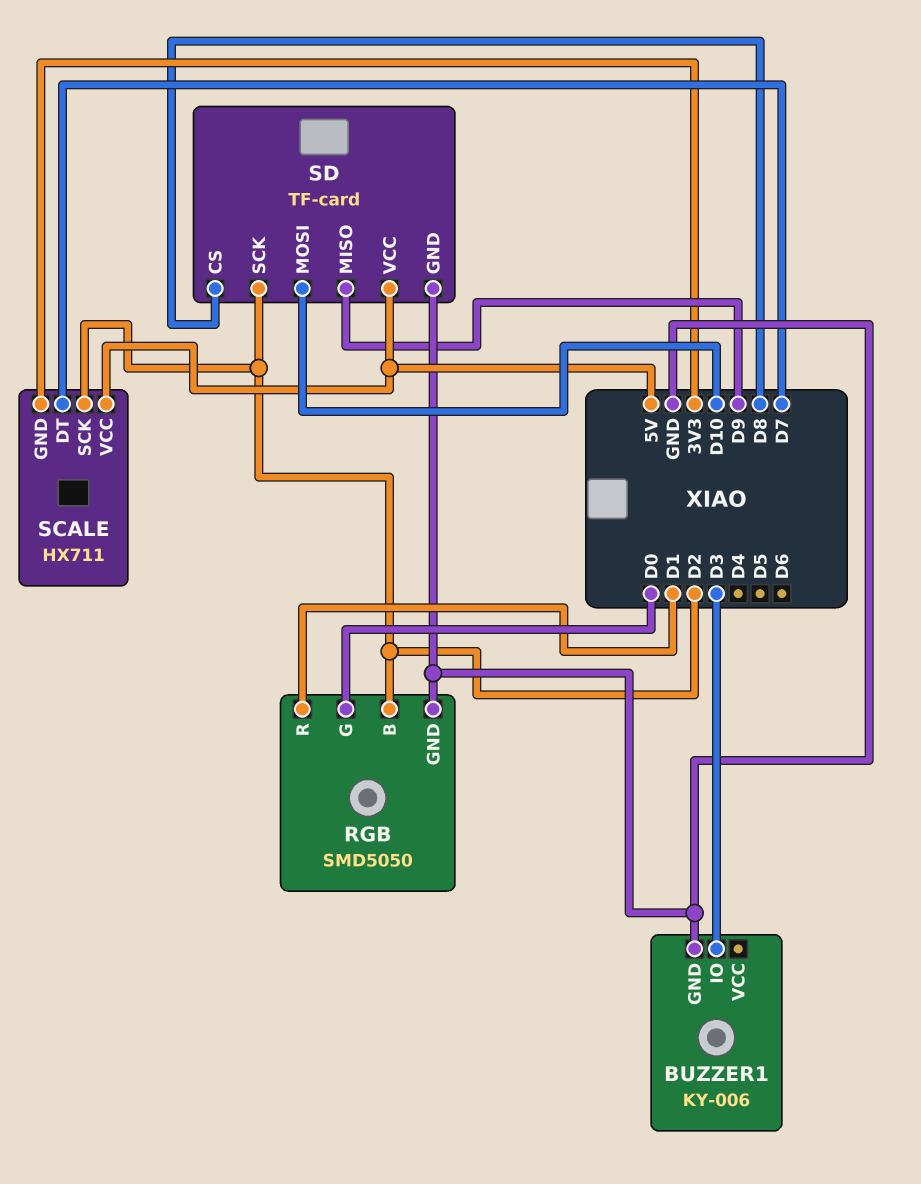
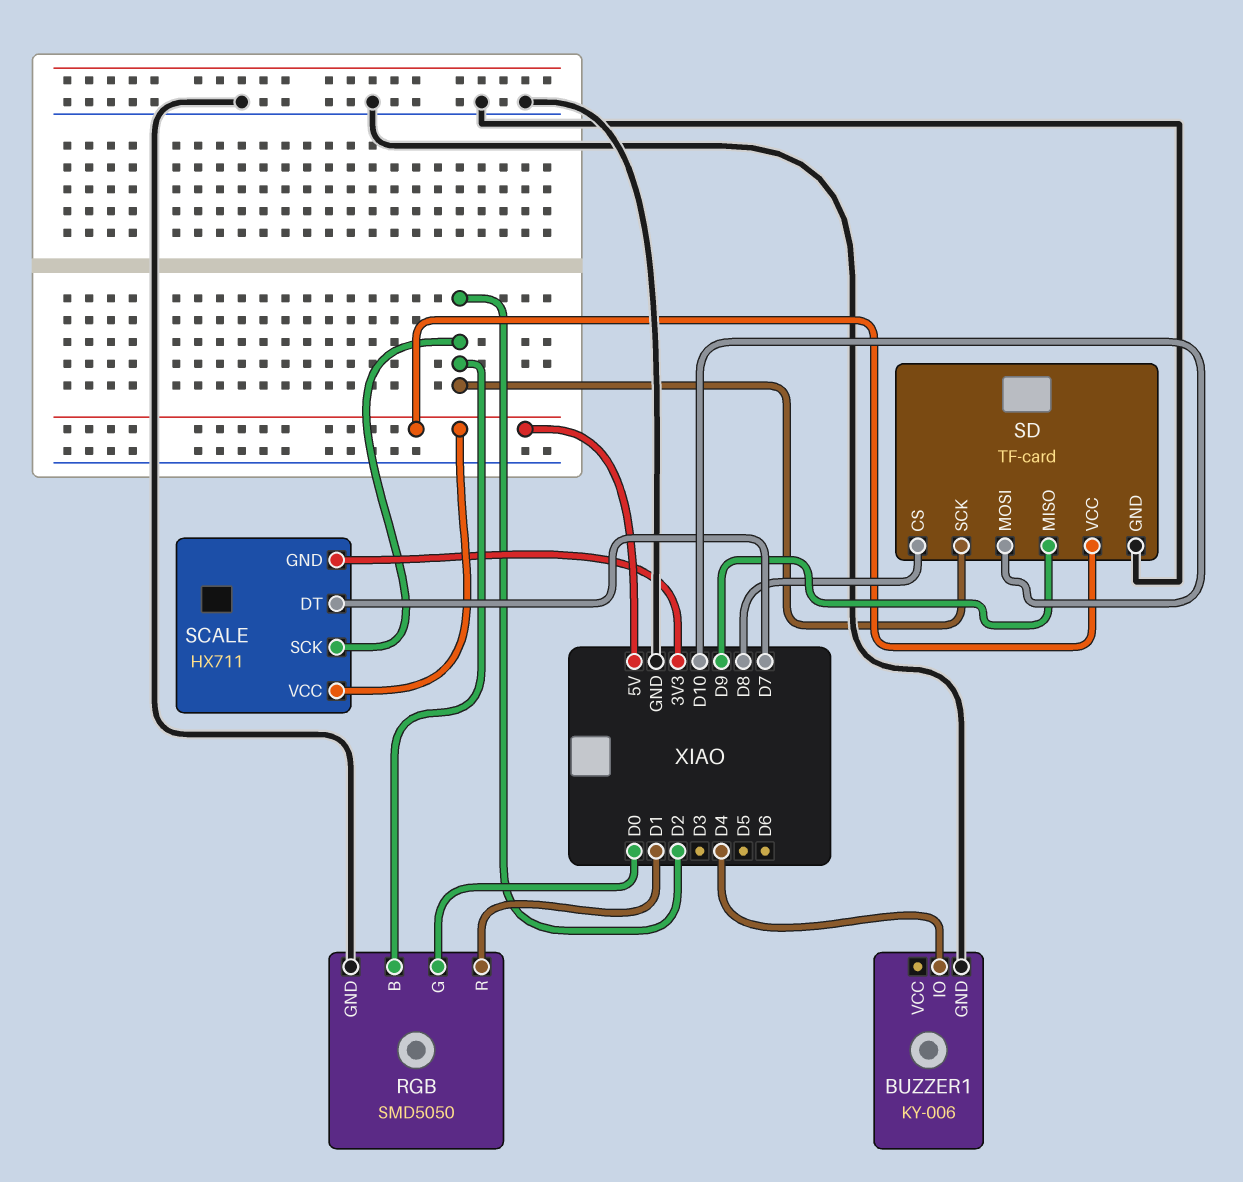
BUZZER1 pin IO: D3 -> D4

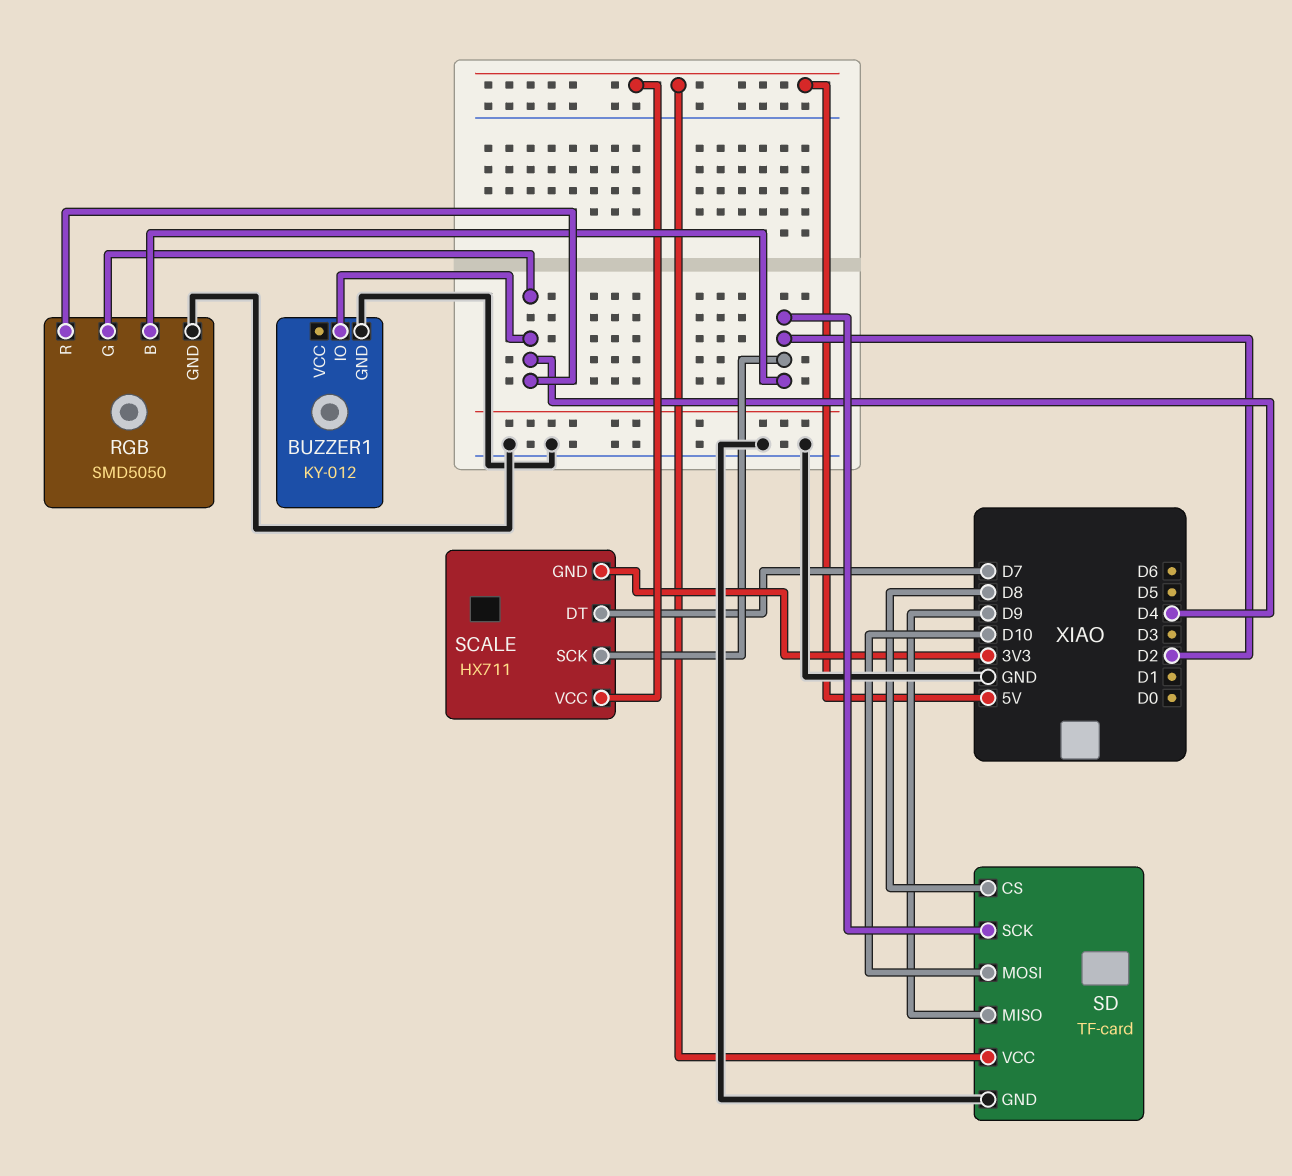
BUZZER1: KY-006 -> KY-012
RGB pin G: D0 -> D4
RGB pin R: D1 -> D4

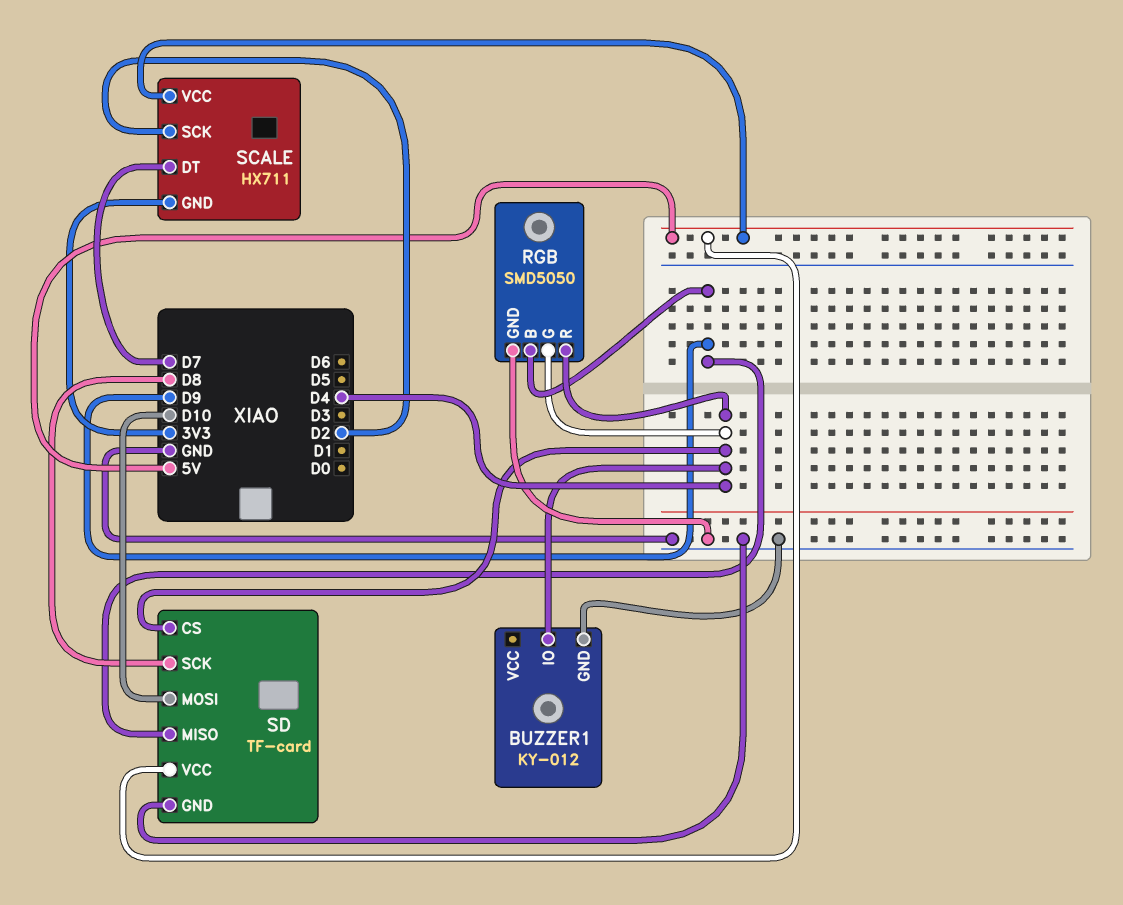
RGB pin B: D2 -> D9
SD pin CS: D8 -> D4
SD pin SCK: D2 -> D8

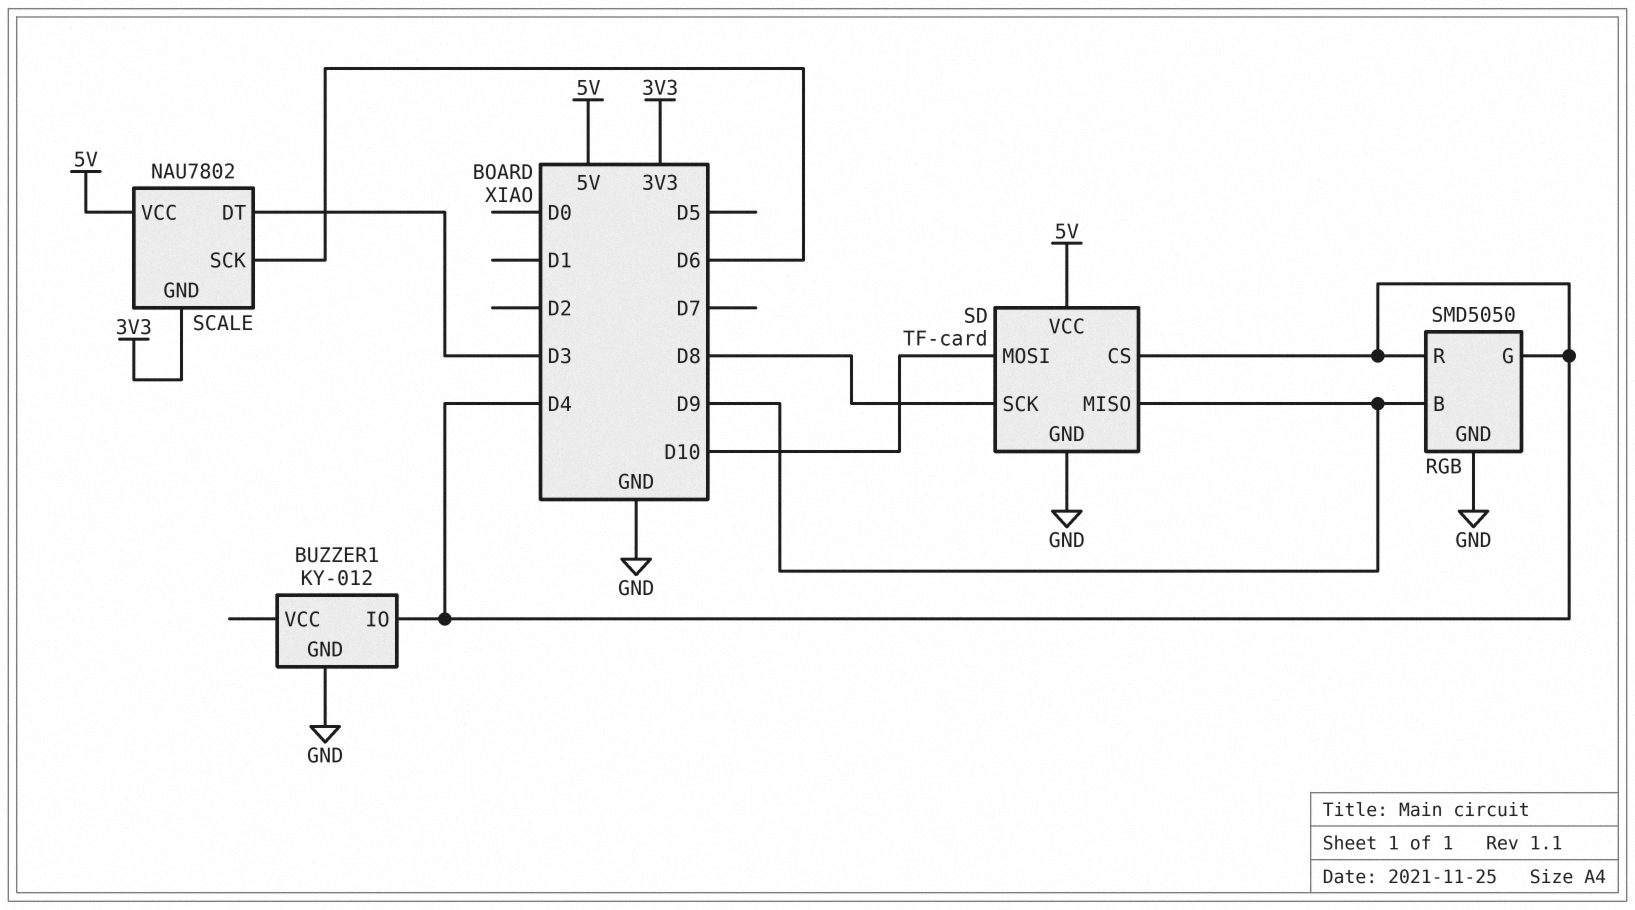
SCALE: HX711 -> NAU7802
SCALE pin DT: D7 -> D3
SCALE pin SCK: D2 -> D6

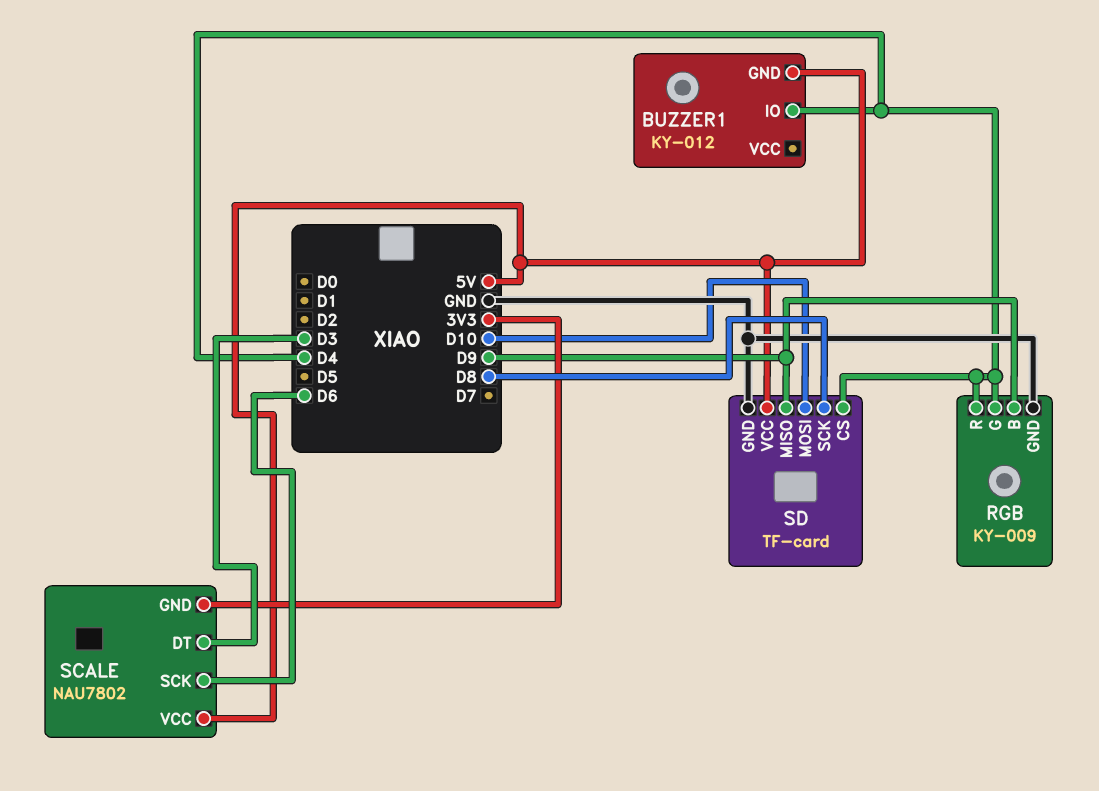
BUZZER1 pin GND: GND -> 5V
RGB: SMD5050 -> KY-009

